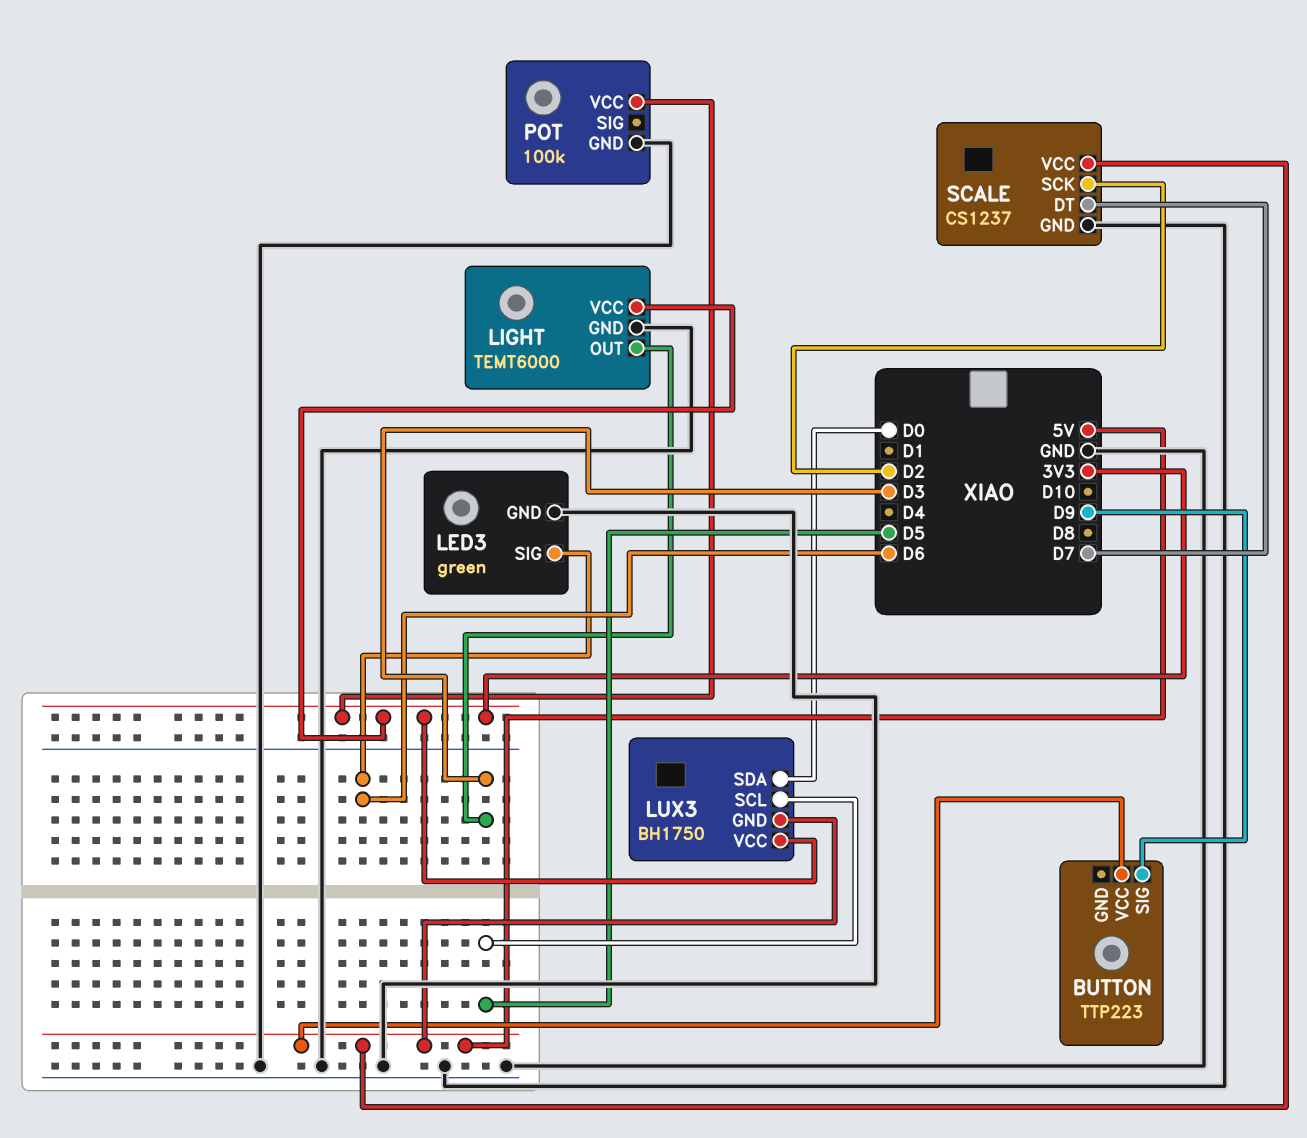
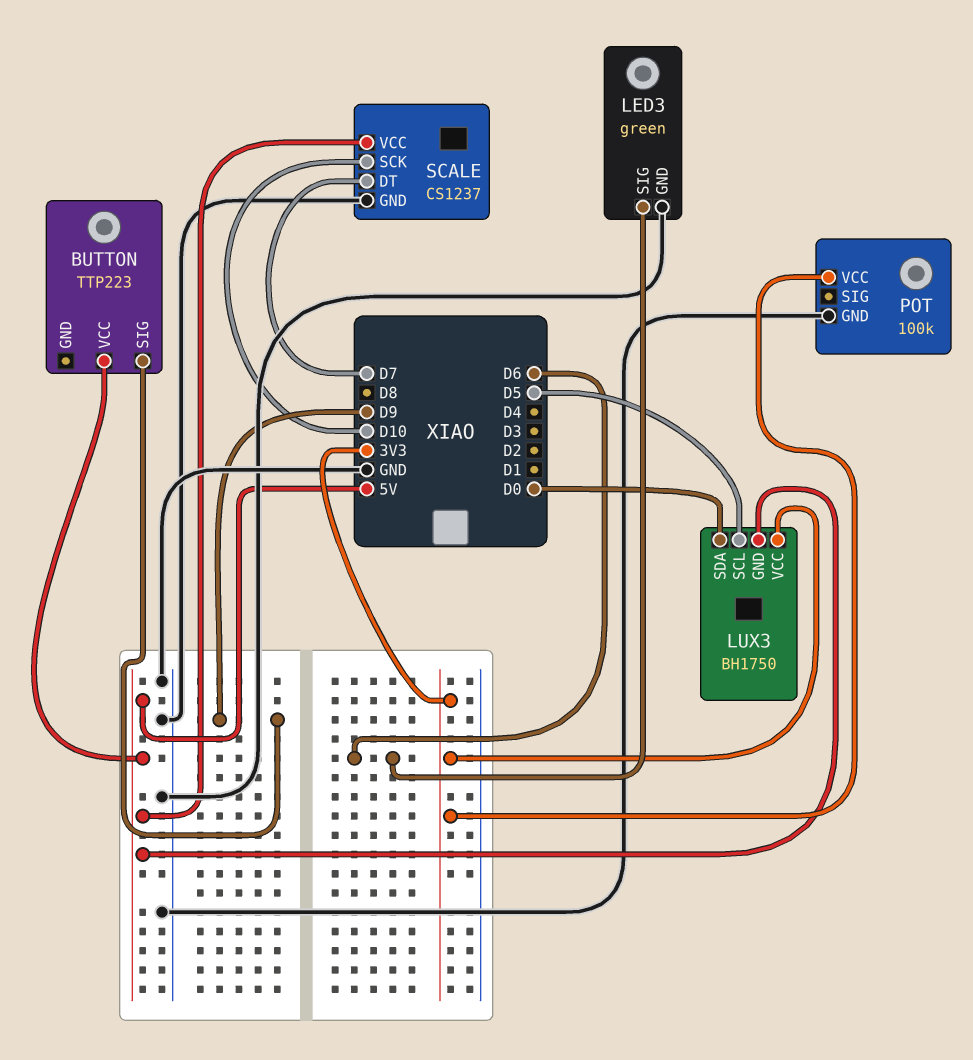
LIGHT: TEMT6000 -> none
LIGHT pin GND: GND -> none
LIGHT pin OUT: D3 -> none
LIGHT pin VCC: 3V3 -> none
SCALE pin SCK: D2 -> D10

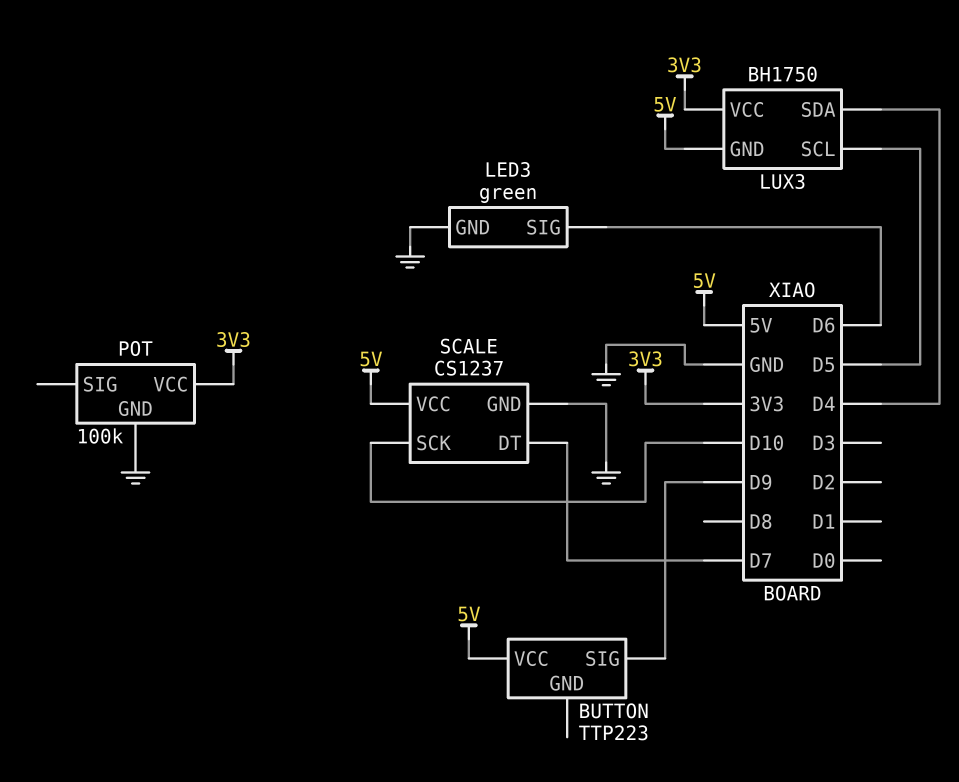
LUX3 pin SDA: D0 -> D4

